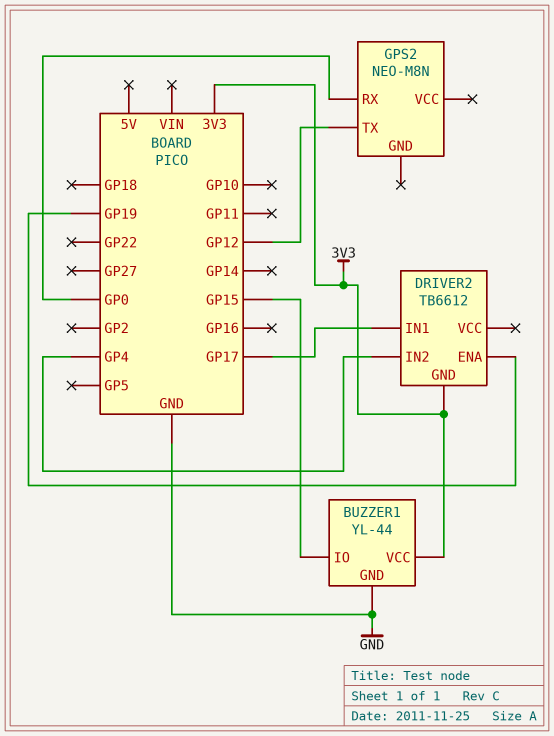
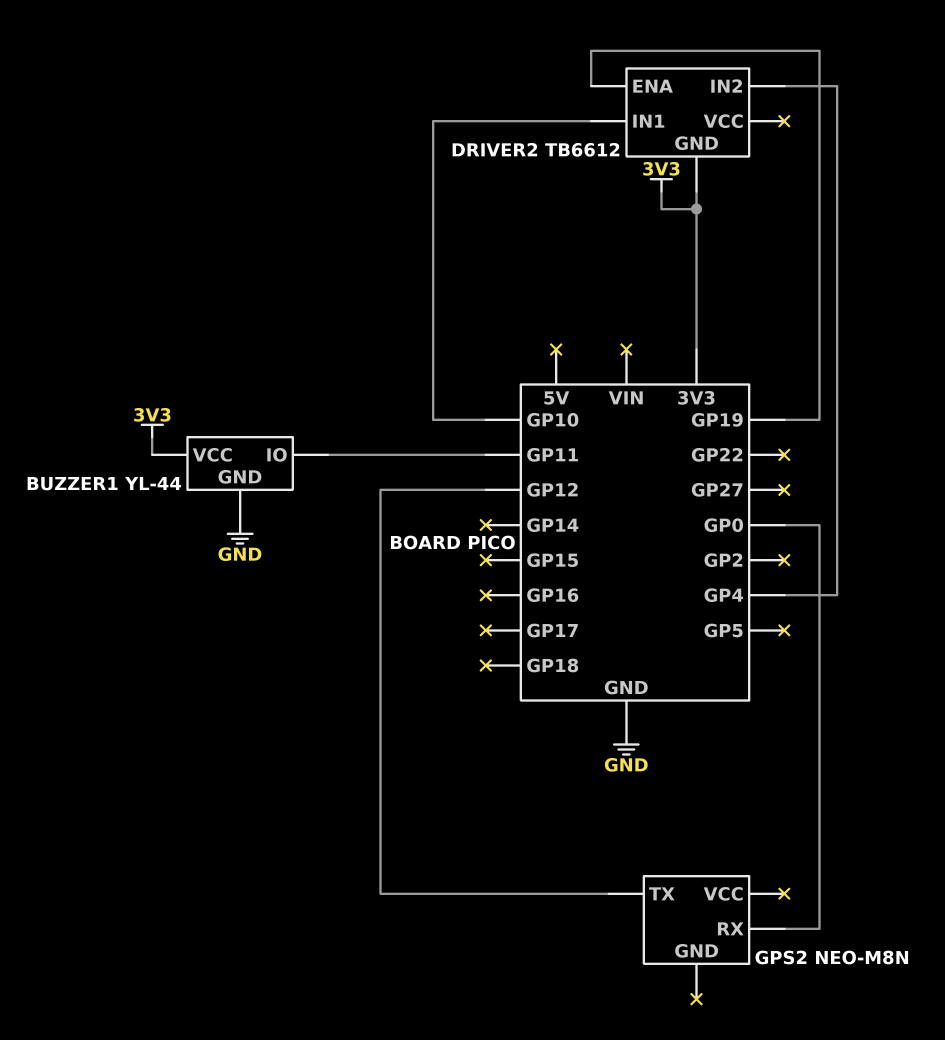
BUZZER1 pin IO: GP15 -> GP11
DRIVER2 pin IN1: GP17 -> GP10

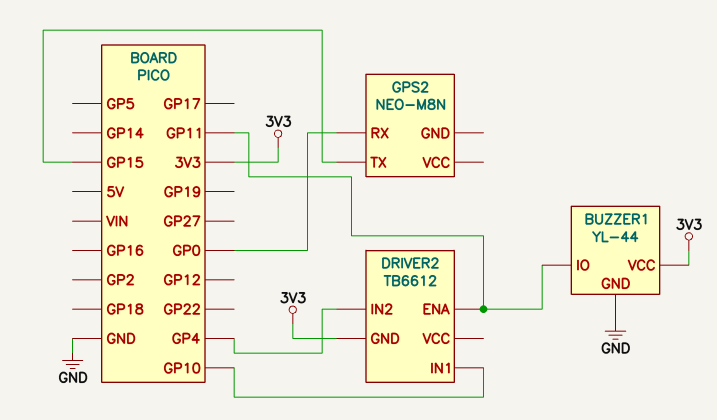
DRIVER2 pin ENA: GP19 -> GP11
GPS2 pin TX: GP12 -> GP15

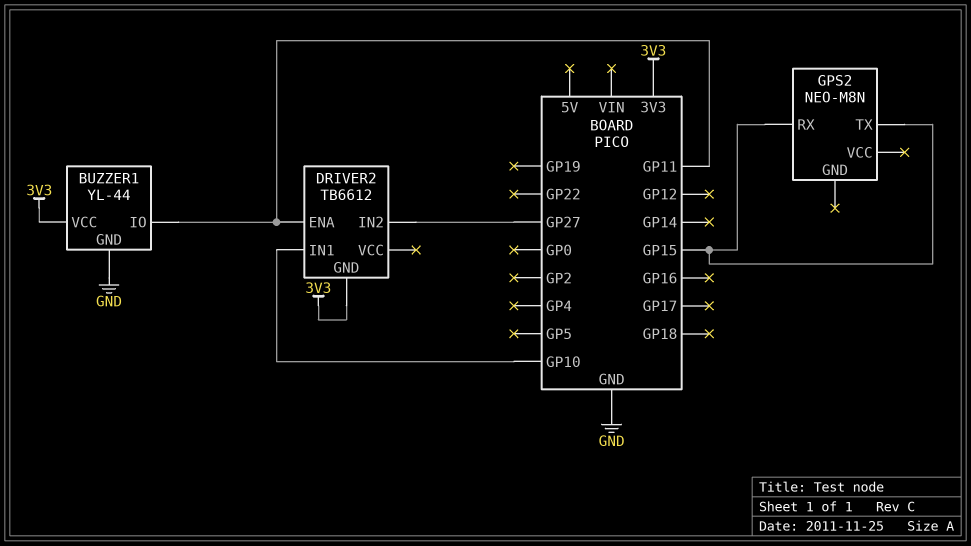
DRIVER2 pin IN2: GP4 -> GP27
GPS2 pin RX: GP0 -> GP15

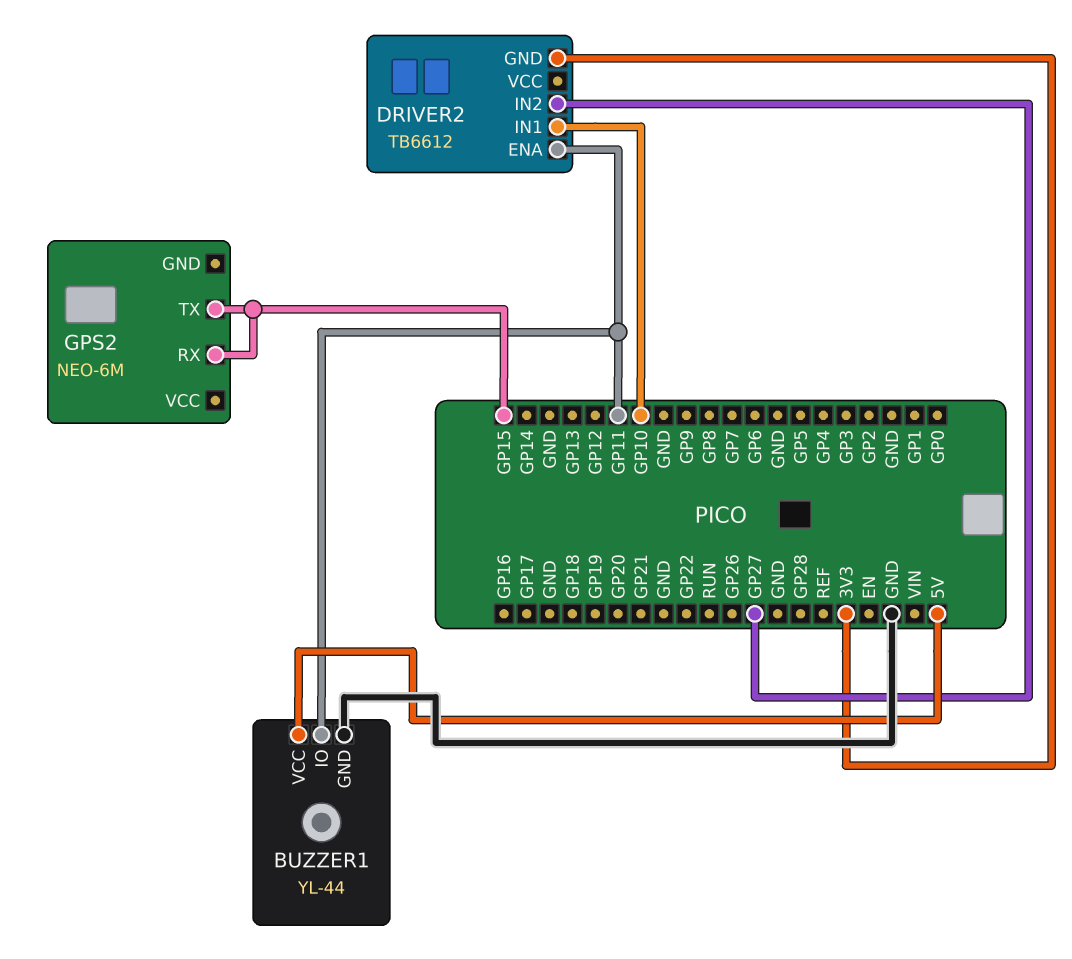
BUZZER1 pin VCC: 3V3 -> 5V
GPS2: NEO-M8N -> NEO-6M

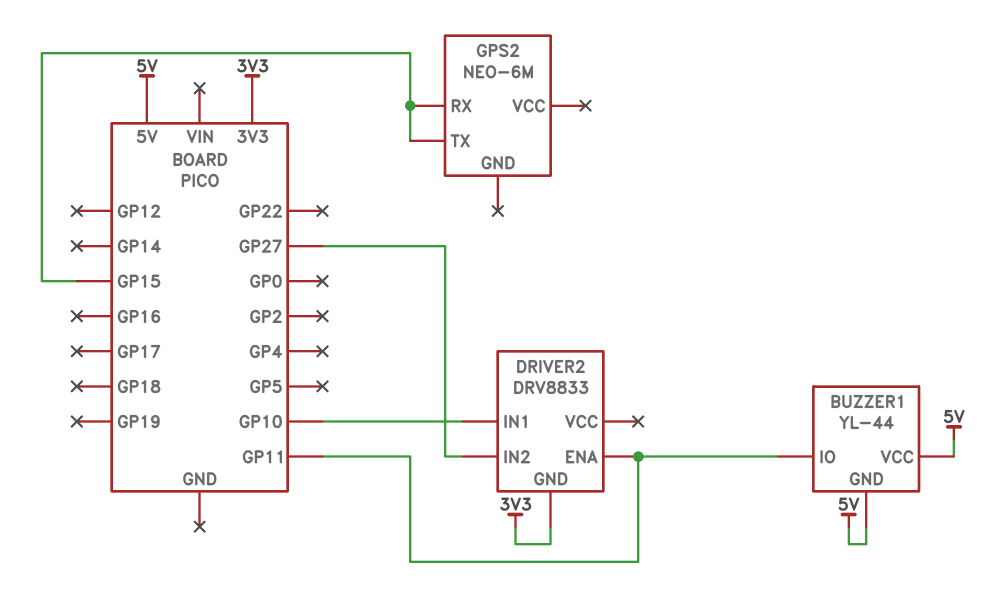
BUZZER1 pin GND: GND -> 5V
DRIVER2: TB6612 -> DRV8833

